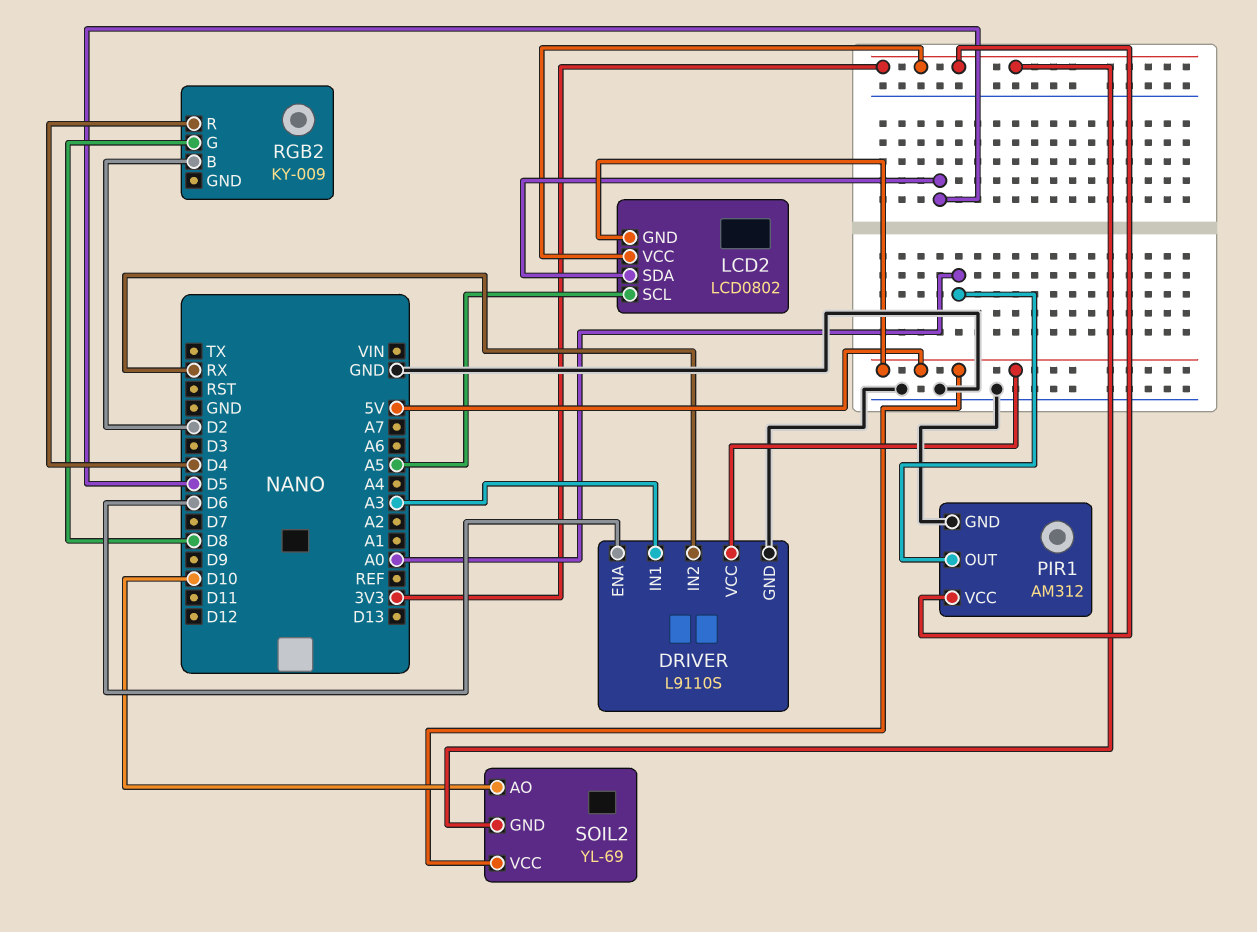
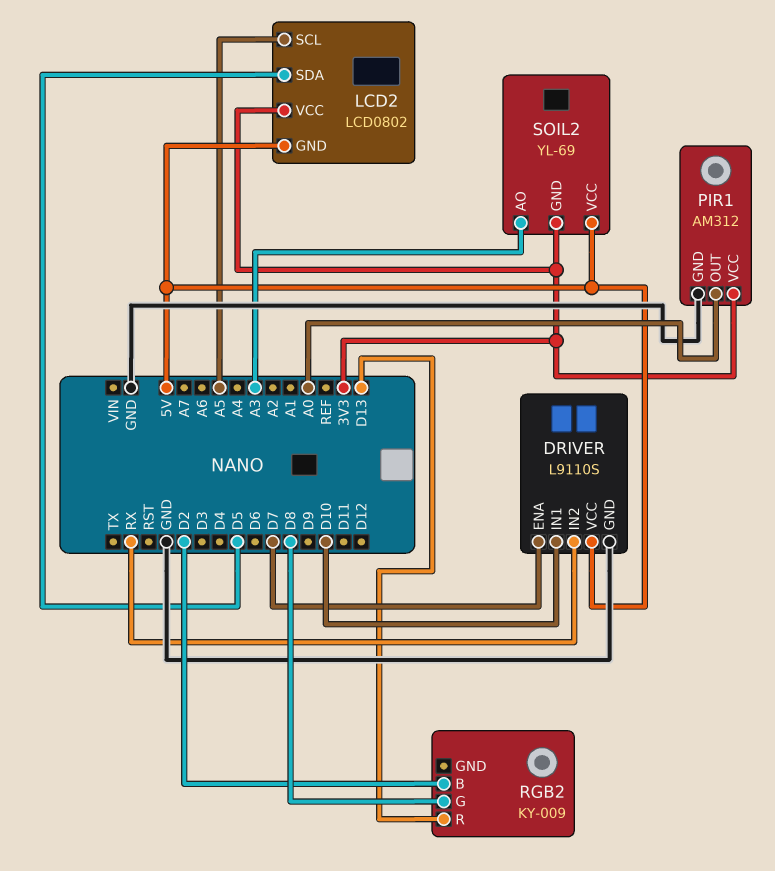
DRIVER pin ENA: D6 -> D7
DRIVER pin IN1: A3 -> D10
RGB2 pin R: D4 -> D13
SOIL2 pin AO: D10 -> A3

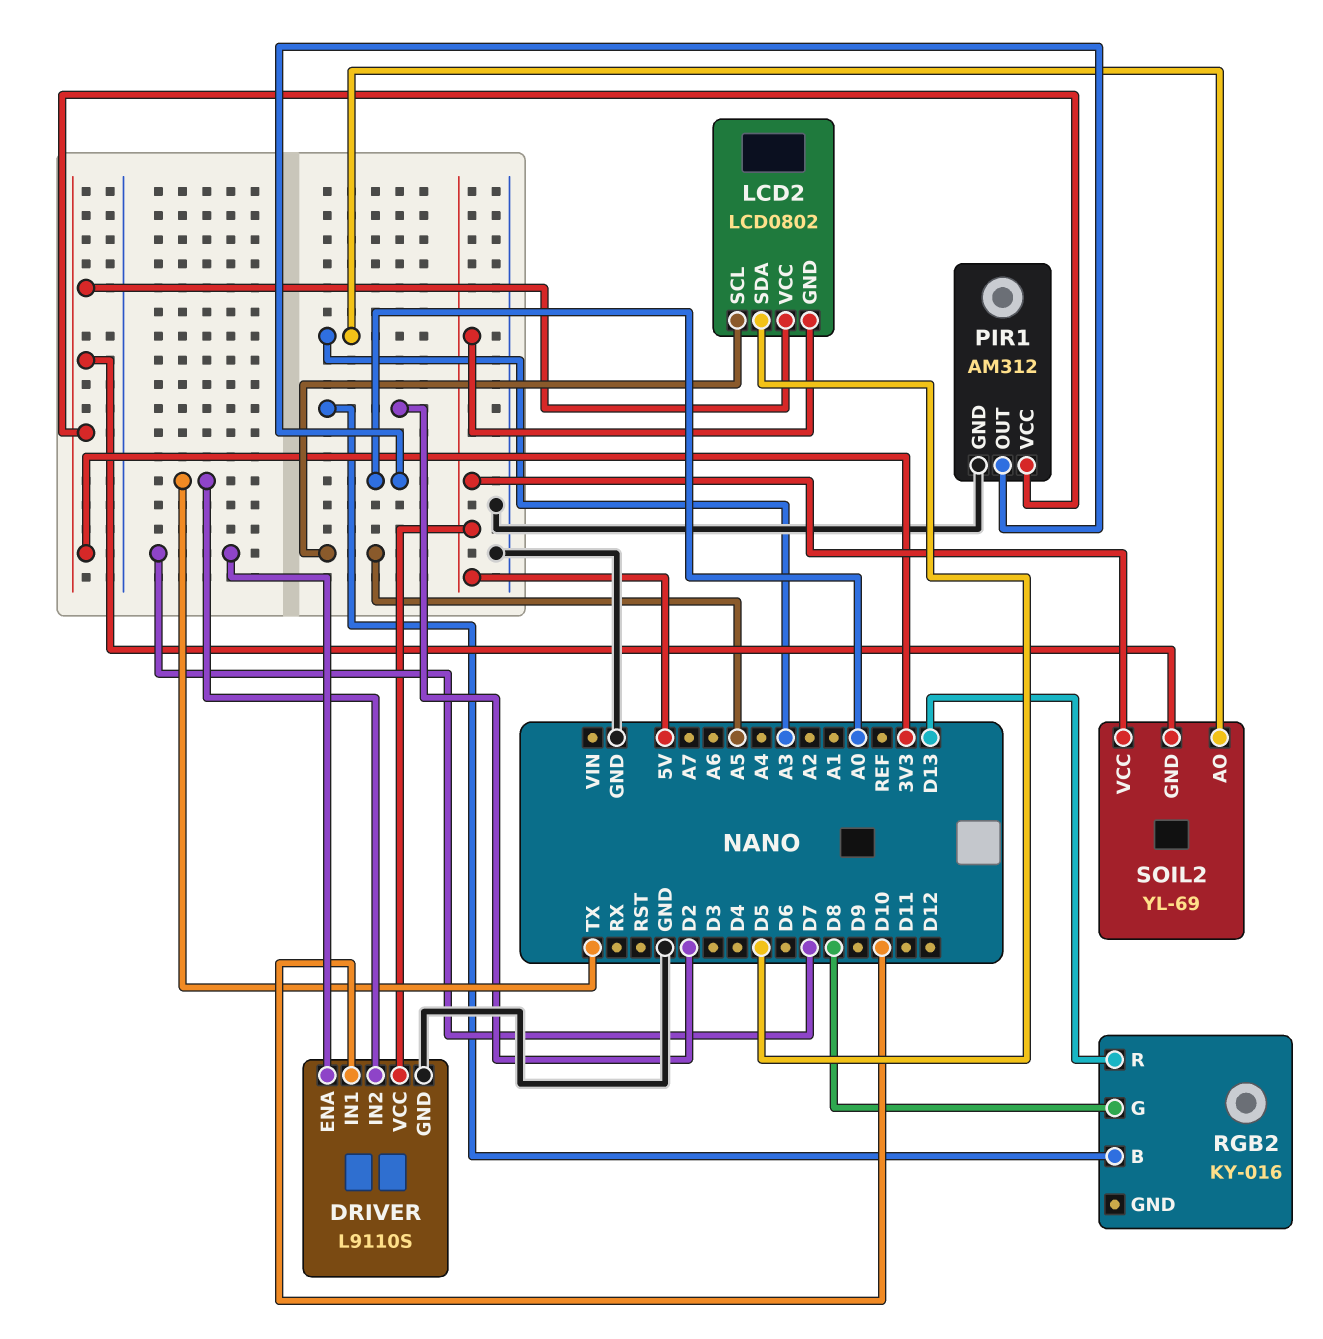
DRIVER pin IN2: RX -> TX
RGB2: KY-009 -> KY-016

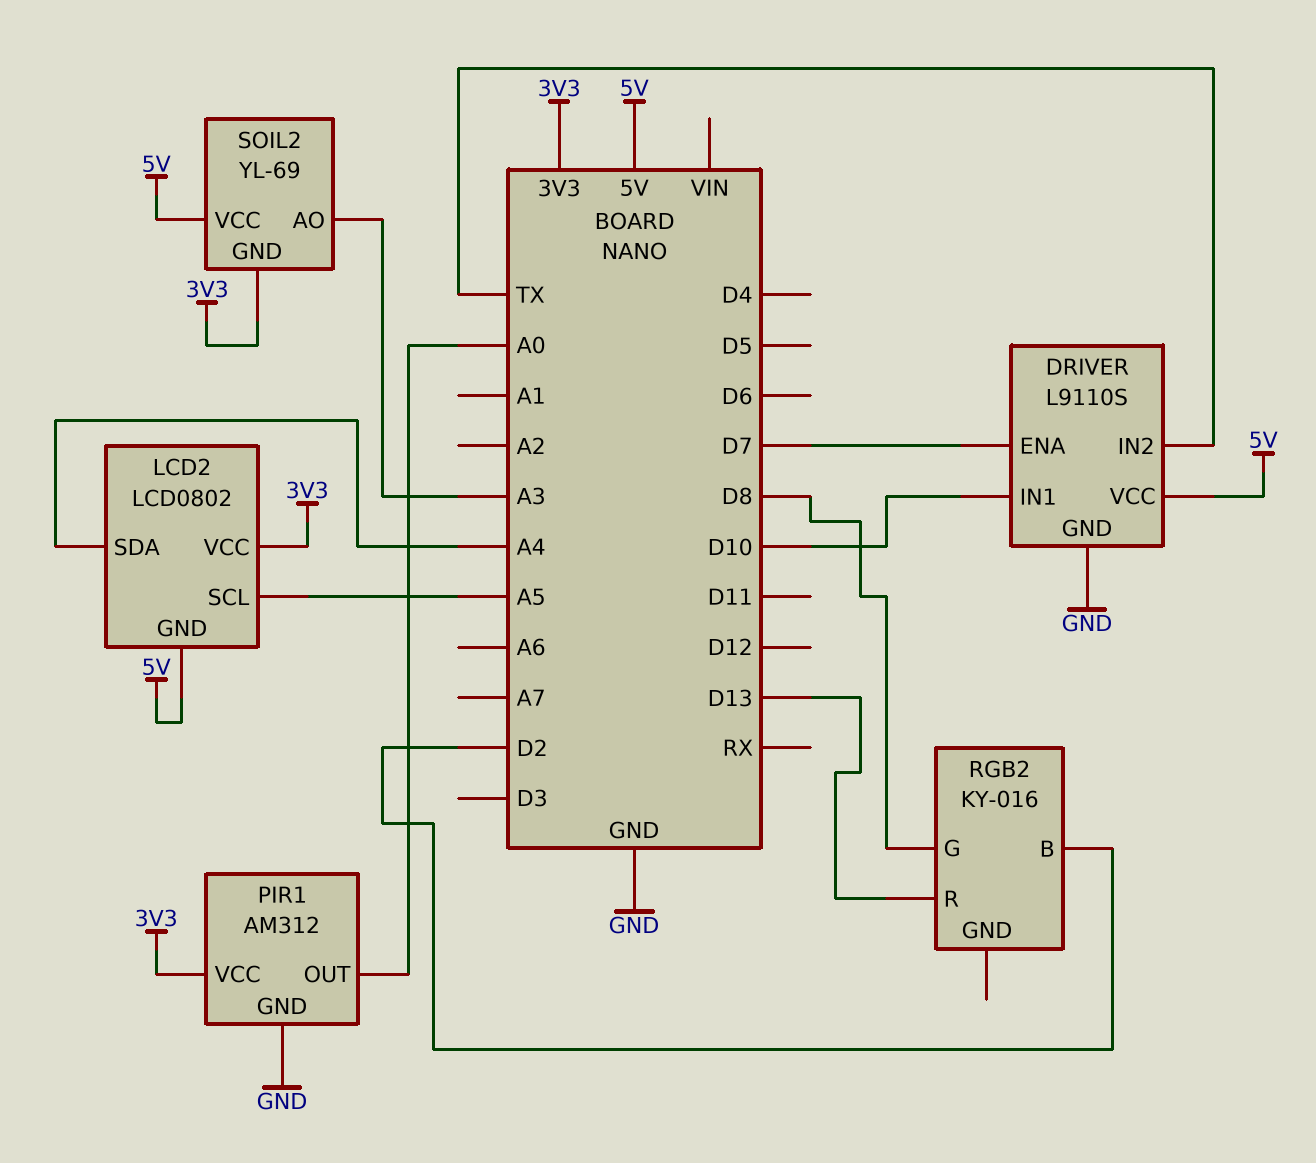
LCD2 pin SDA: D5 -> A4

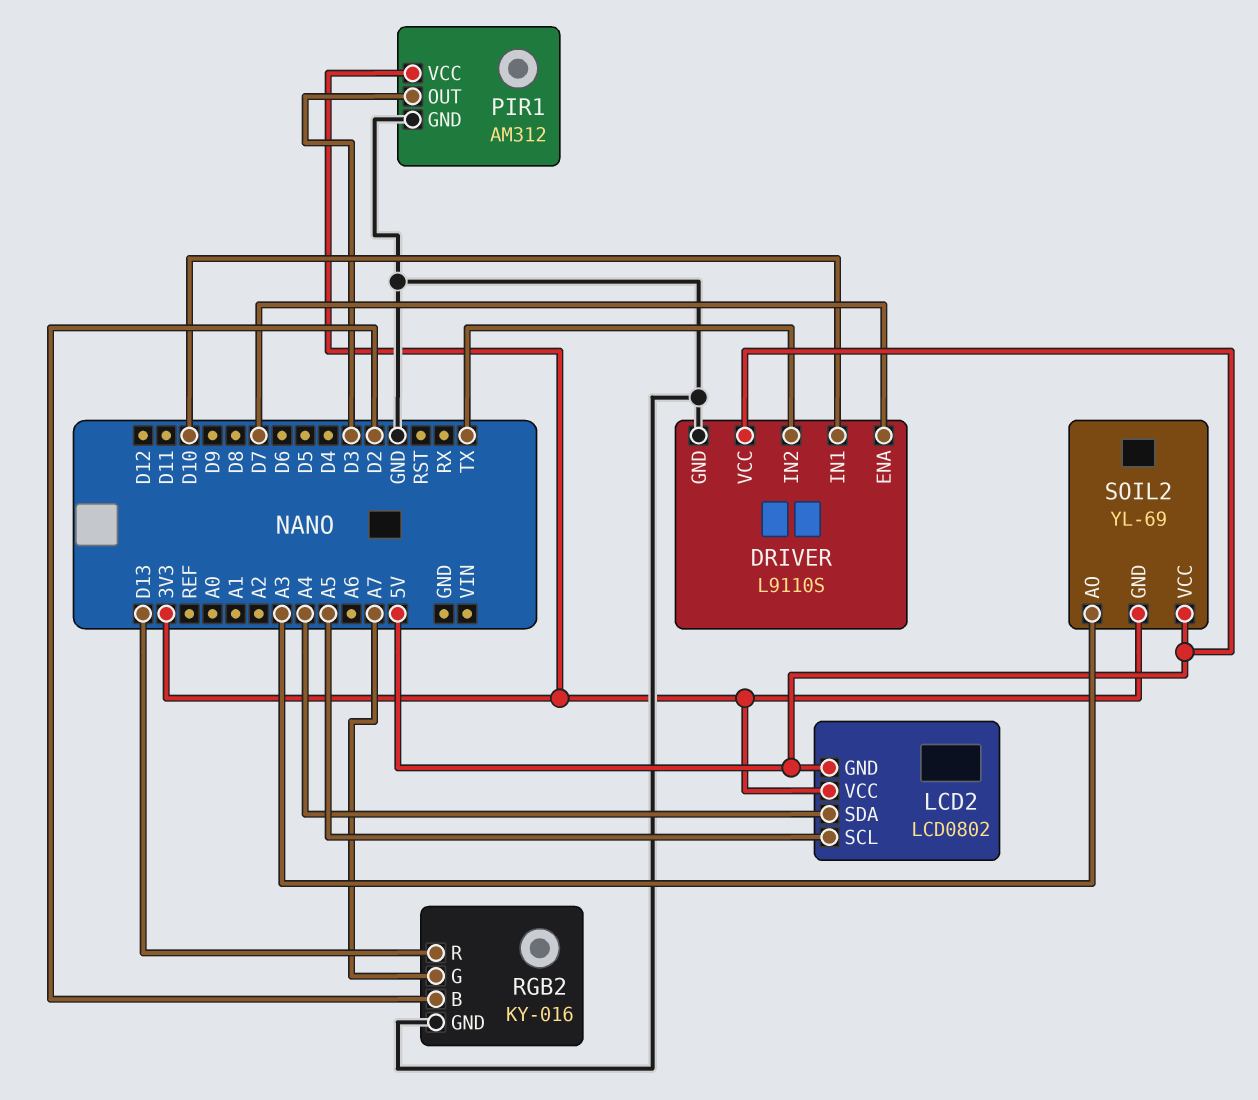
PIR1 pin OUT: A0 -> D3
RGB2 pin G: D8 -> A7
RGB2 pin GND: none -> GND

